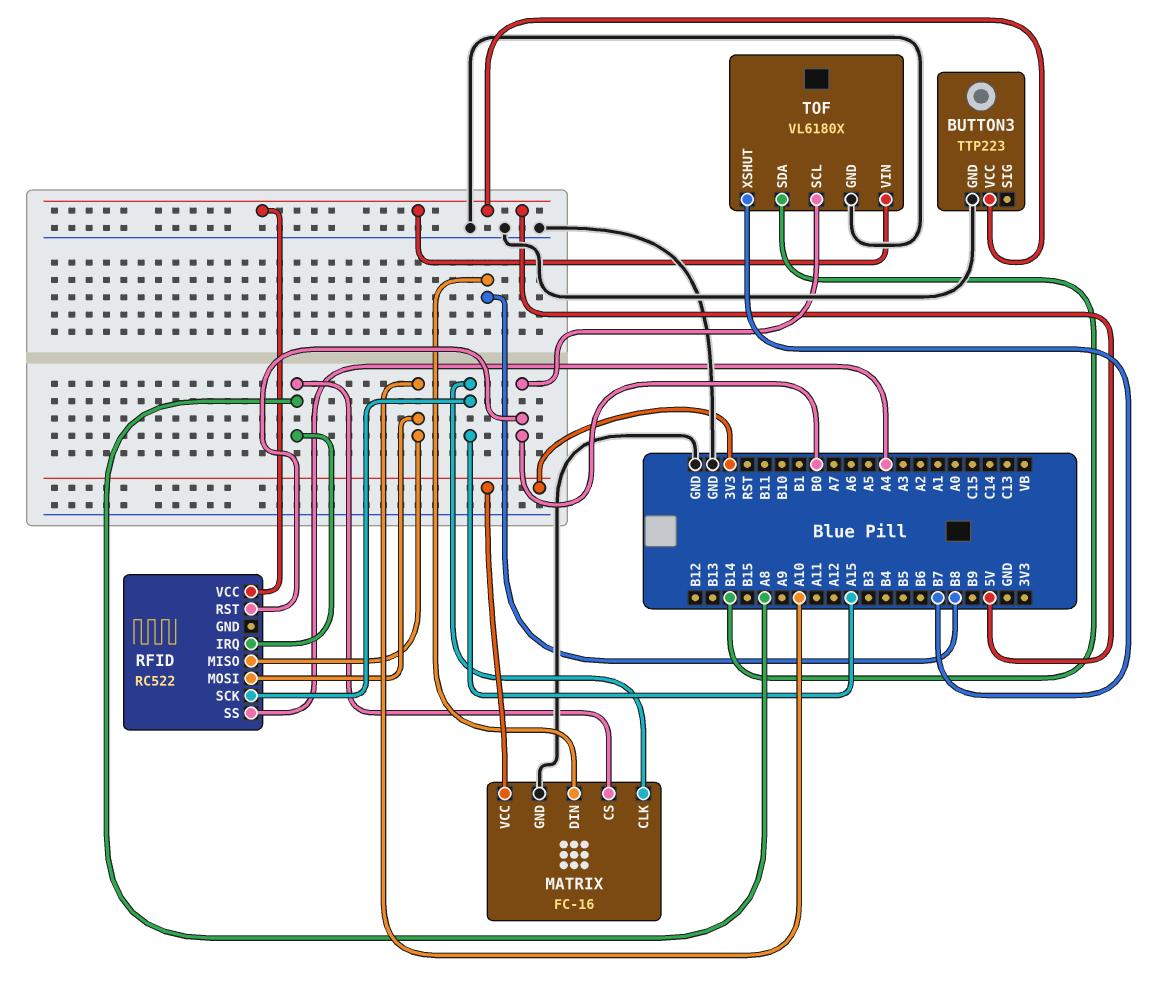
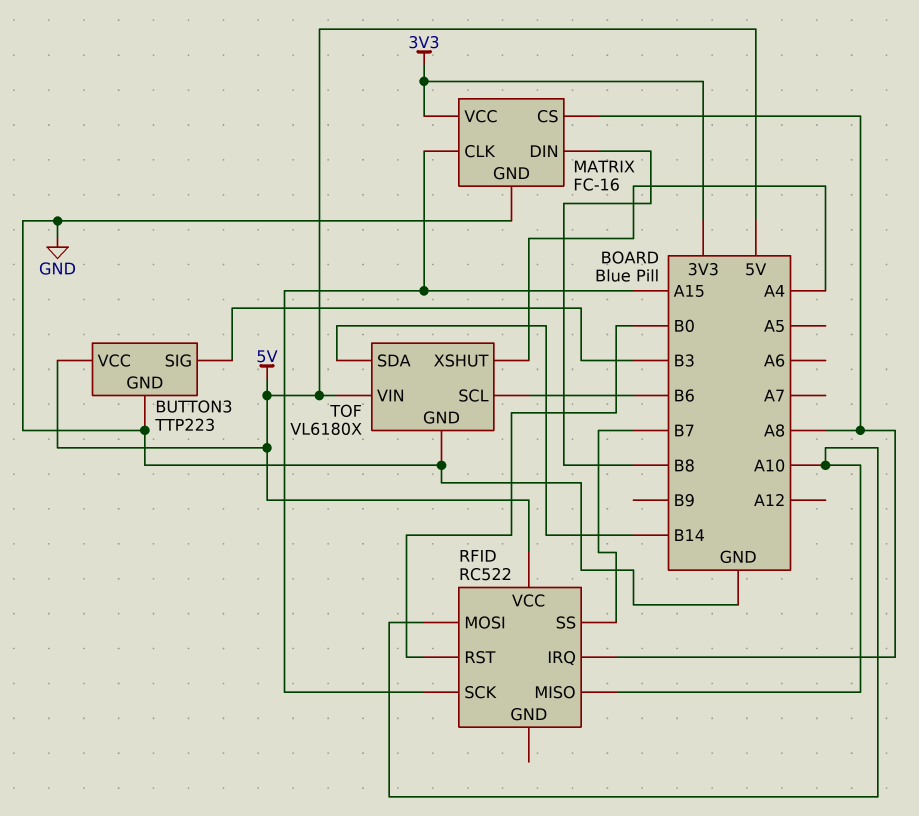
BUTTON3 pin SIG: none -> B3
RFID pin SS: A4 -> B7
TOF pin SCL: B0 -> B6
TOF pin XSHUT: B7 -> A4

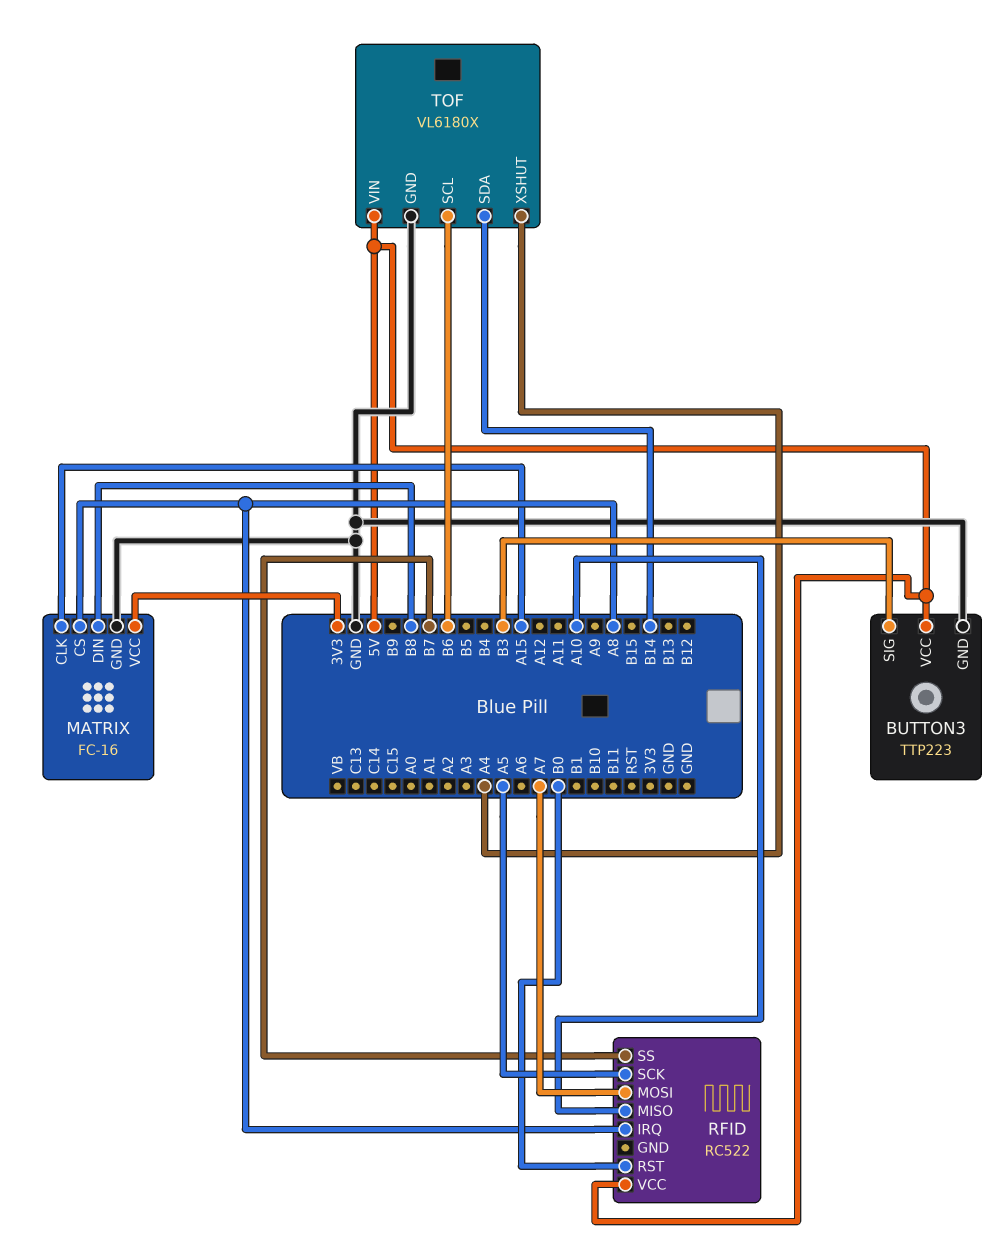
RFID pin MOSI: A10 -> A7
RFID pin SCK: A15 -> A5

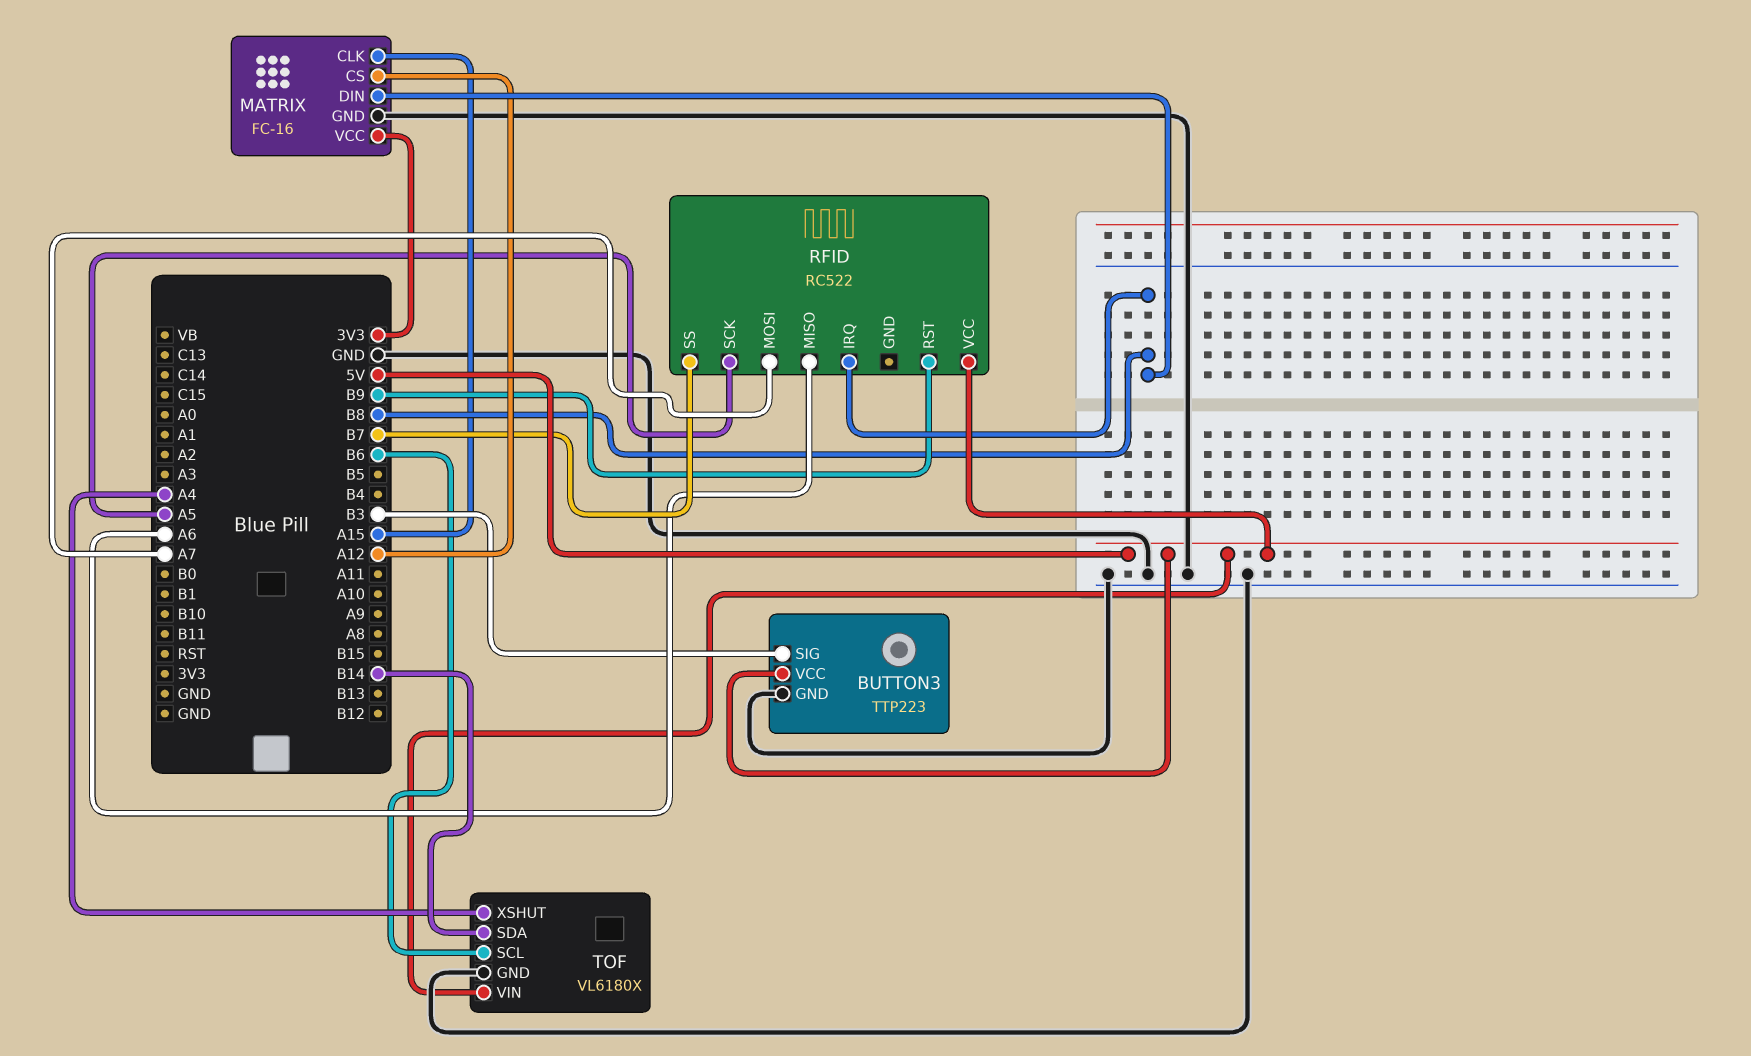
MATRIX pin CS: A8 -> A12
RFID pin IRQ: A8 -> B8
RFID pin MISO: A10 -> A6
RFID pin RST: B0 -> B9

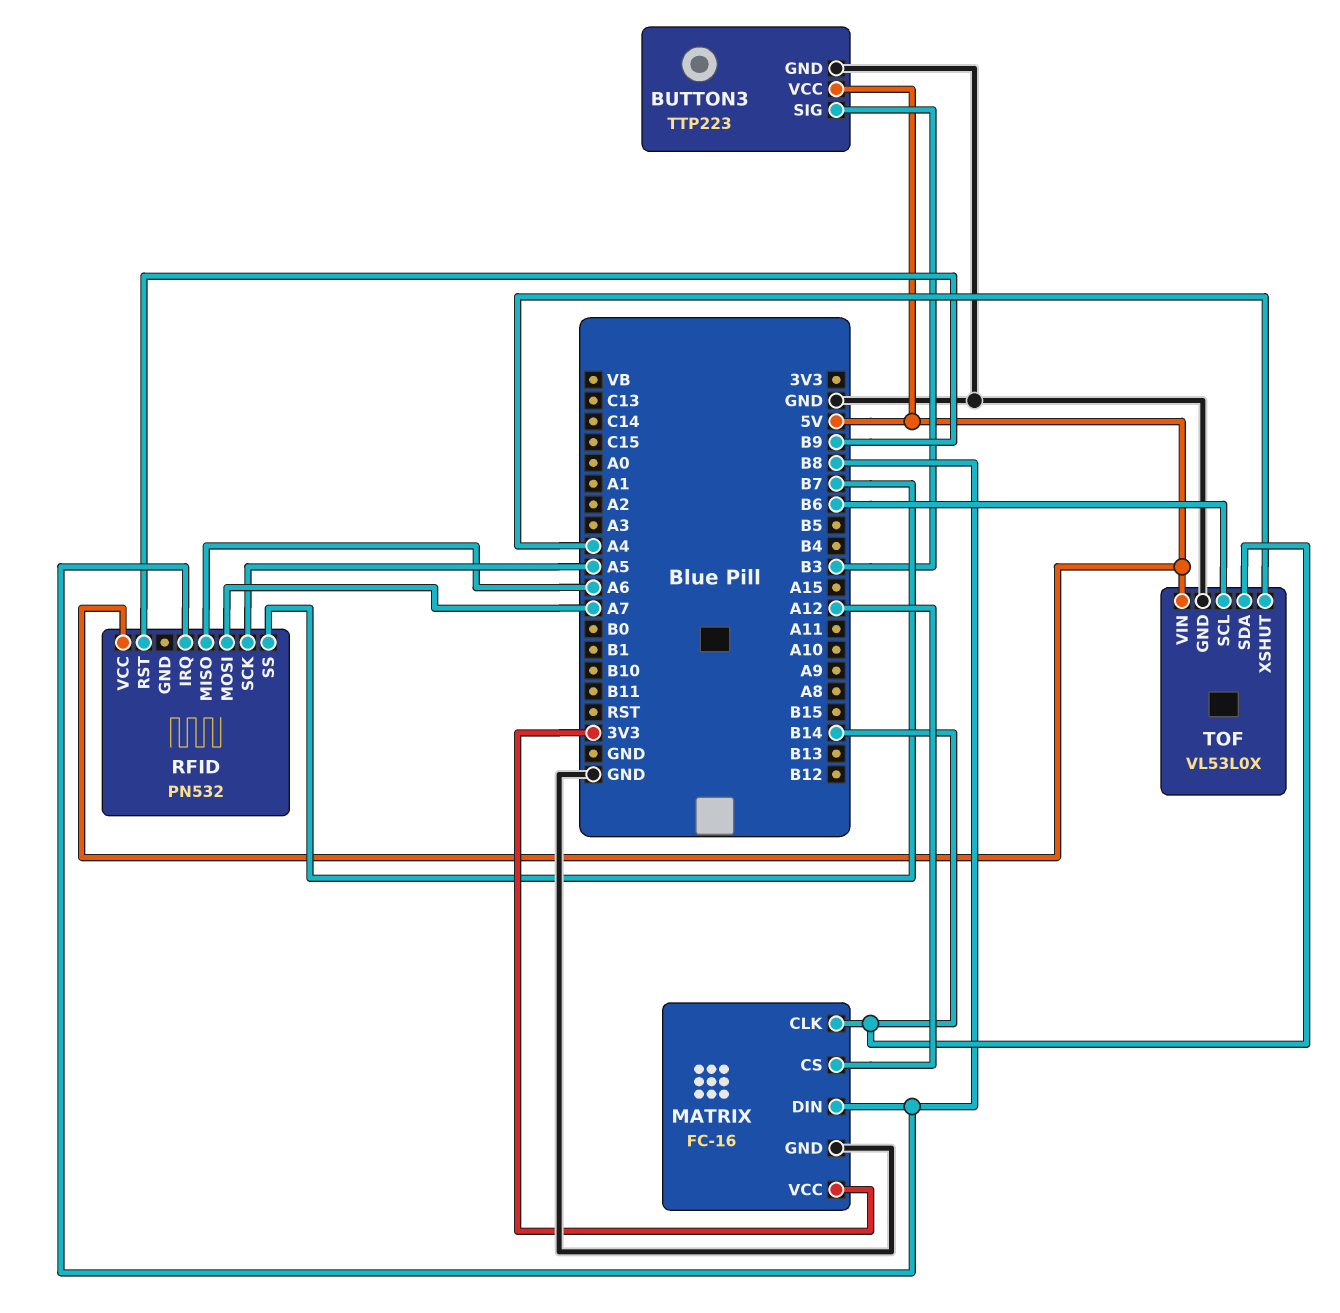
MATRIX pin CLK: A15 -> B14
RFID: RC522 -> PN532
TOF: VL6180X -> VL53L0X

